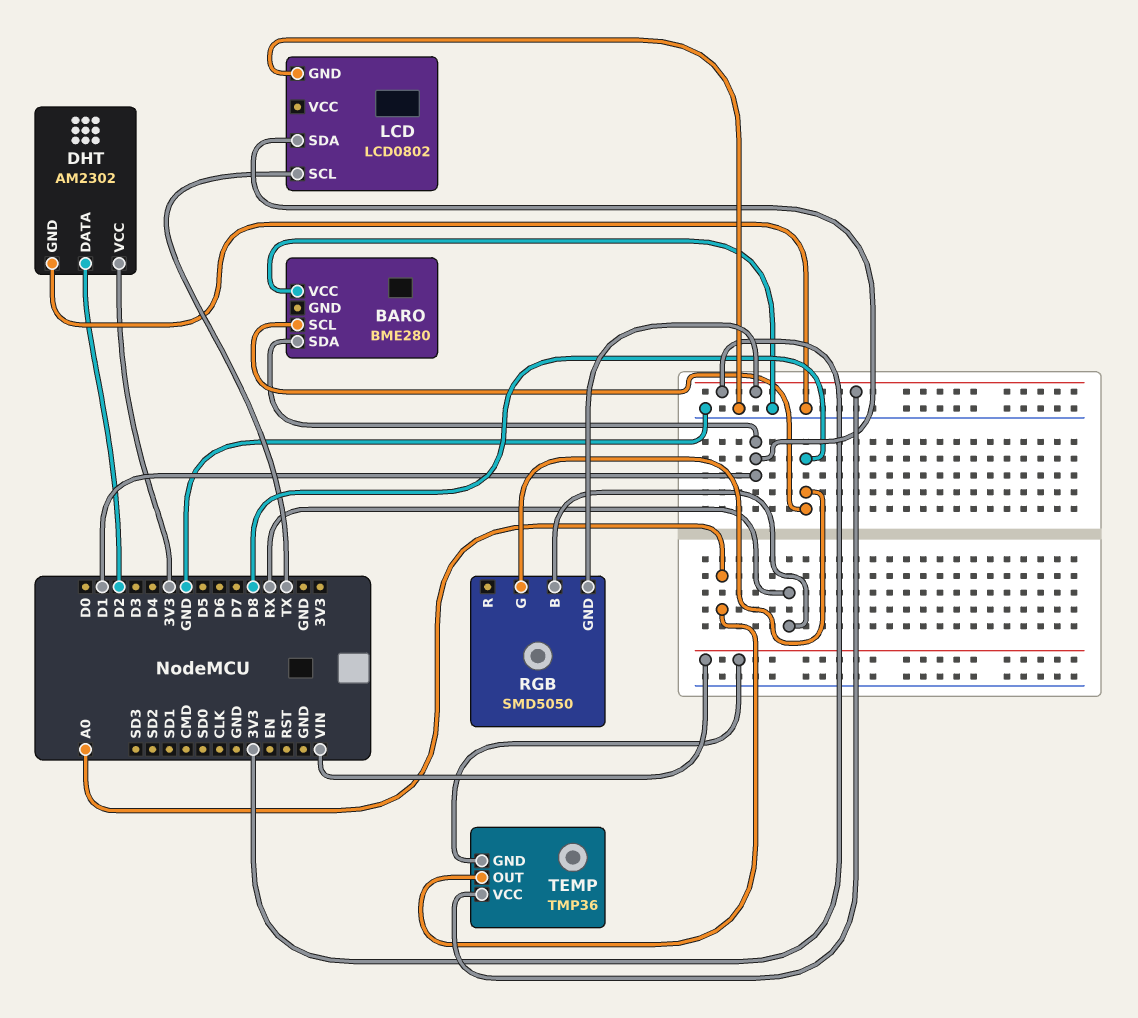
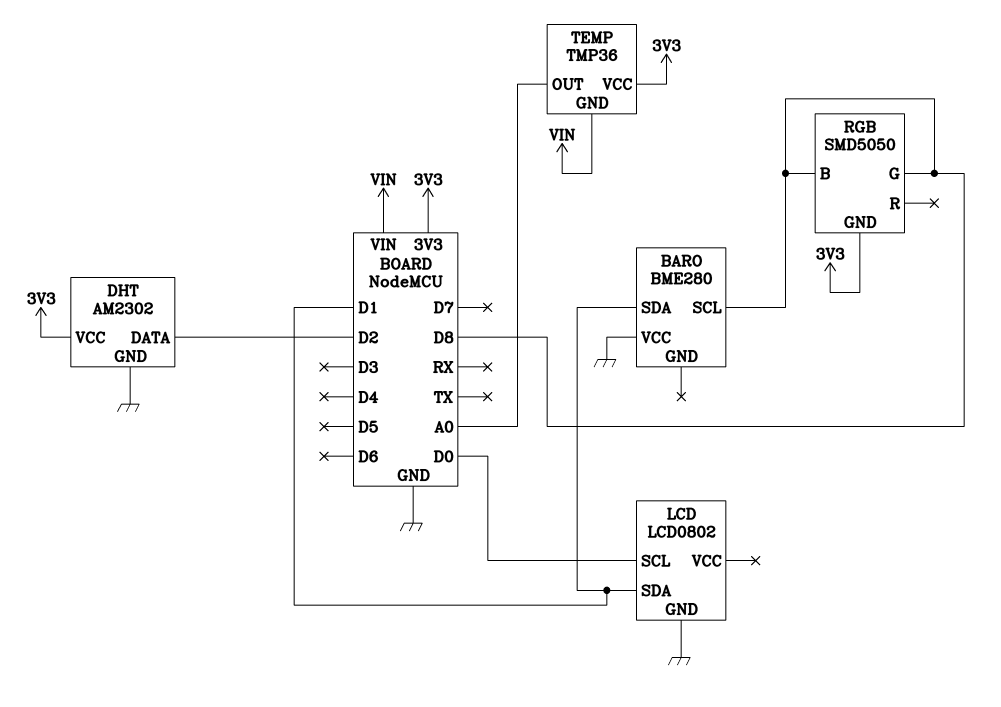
LCD pin SCL: TX -> D0
RGB pin B: RX -> D8

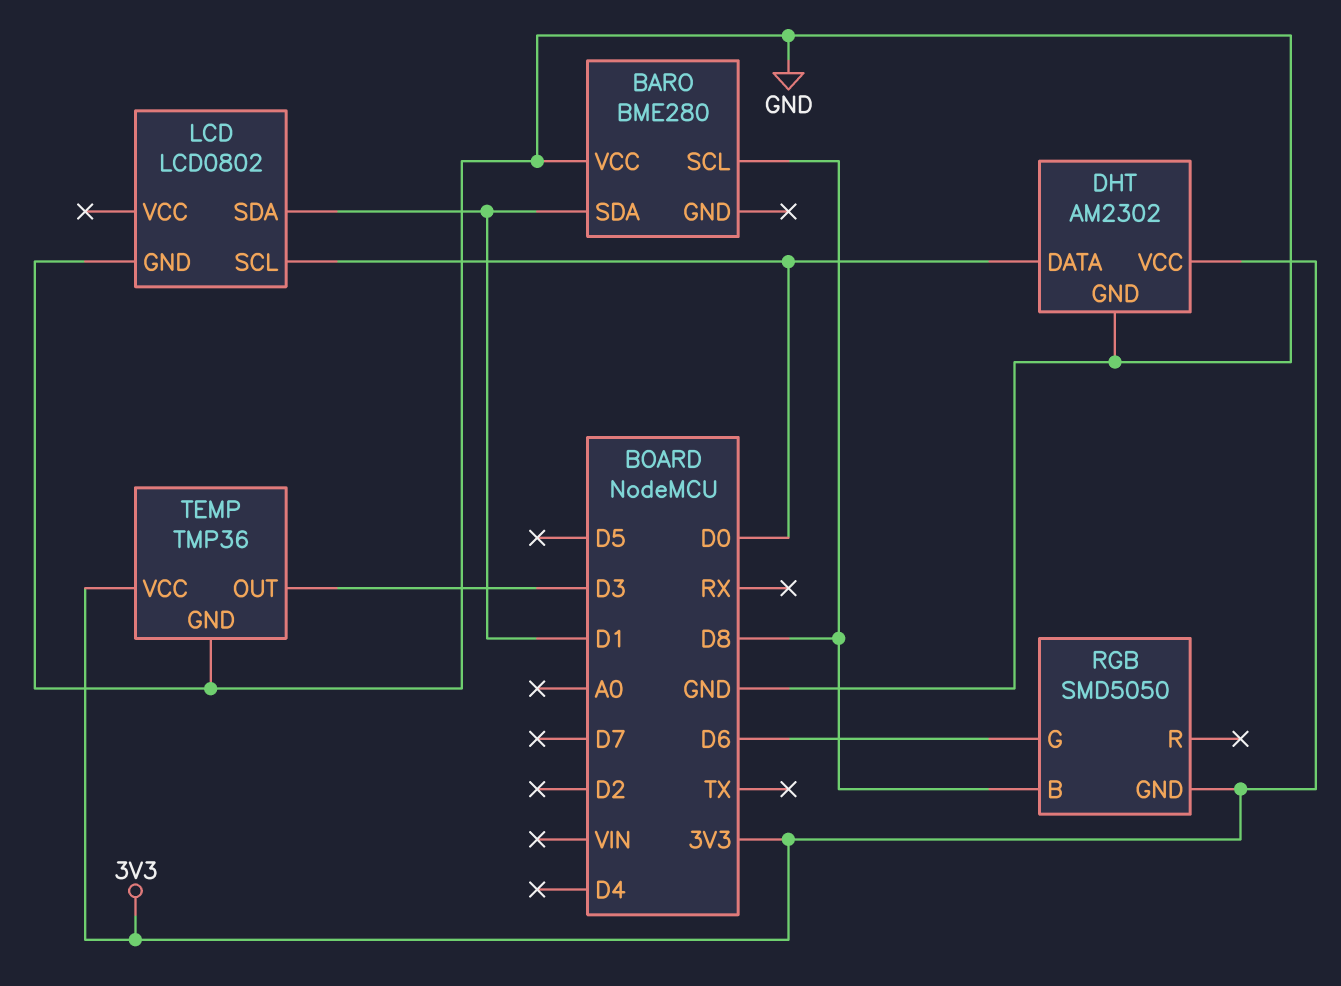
DHT pin DATA: D2 -> D0
RGB pin G: D8 -> D6
TEMP pin GND: VIN -> GND
TEMP pin OUT: A0 -> D3

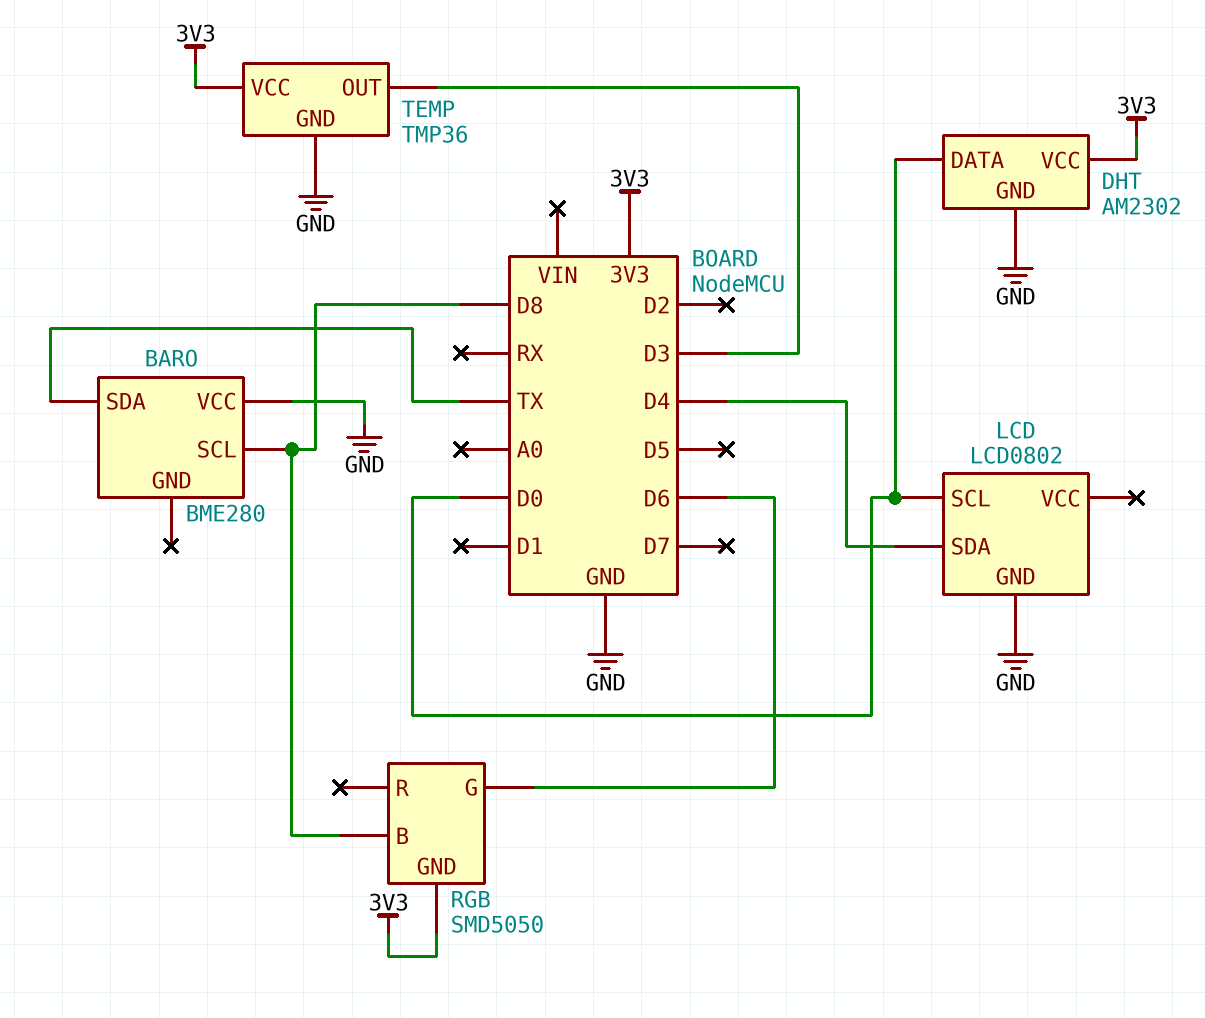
BARO pin SDA: D1 -> TX
LCD pin SDA: D1 -> D4

